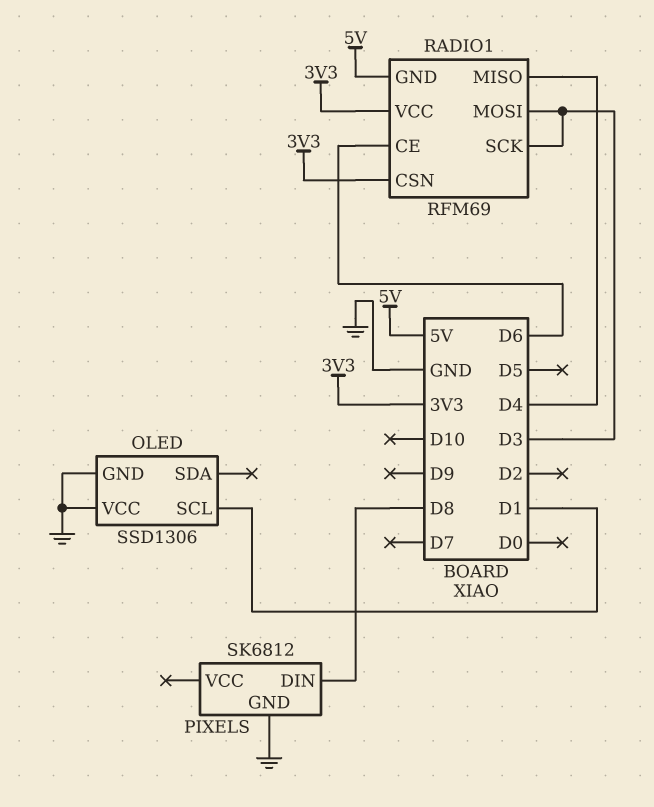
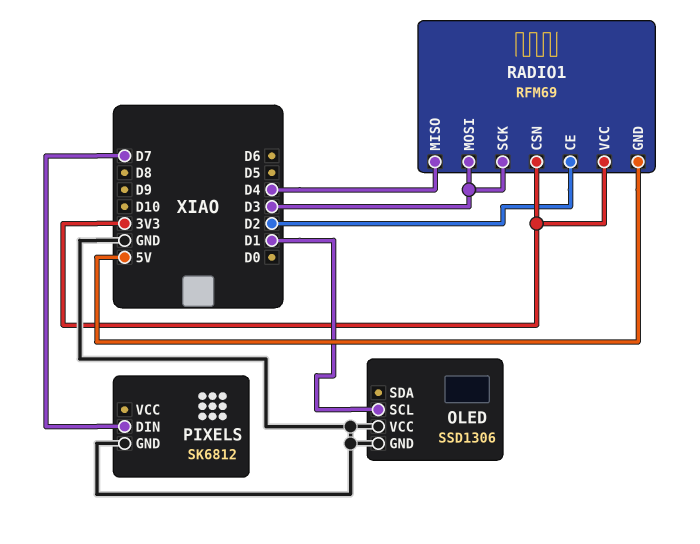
PIXELS pin DIN: D8 -> D7
RADIO1 pin CE: D6 -> D2

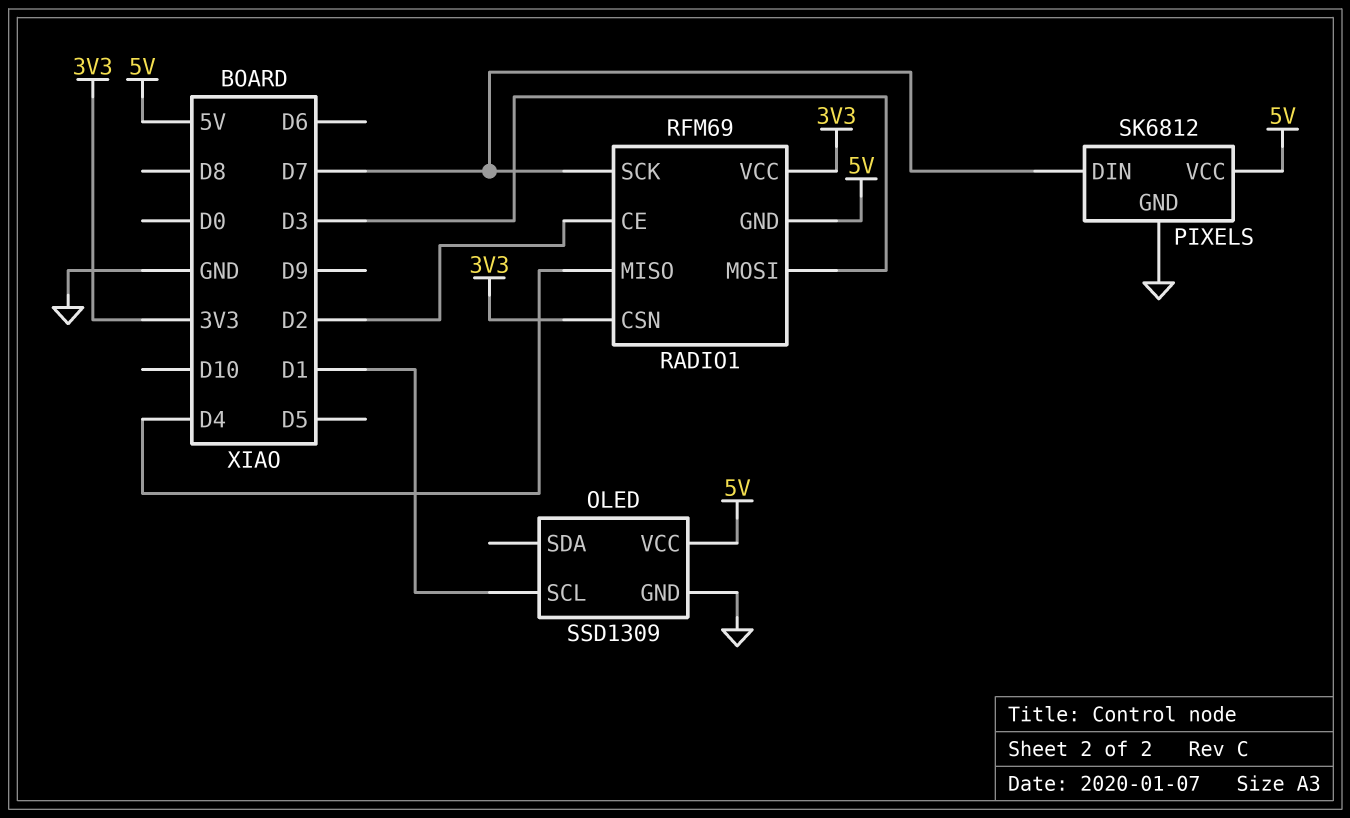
OLED: SSD1306 -> SSD1309
OLED pin VCC: GND -> 5V
PIXELS pin VCC: none -> 5V
RADIO1 pin SCK: D3 -> D7

